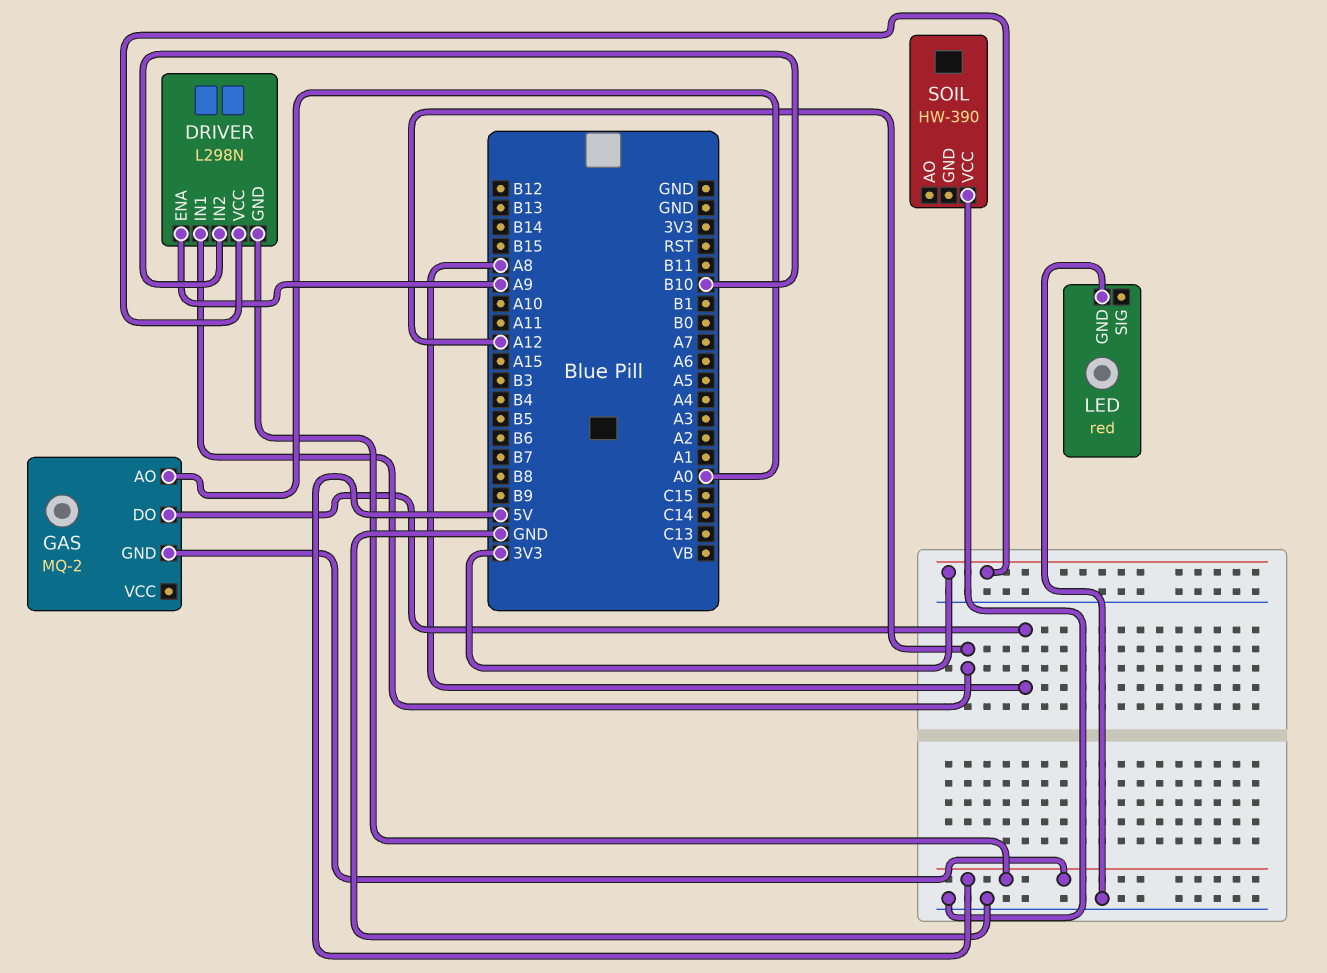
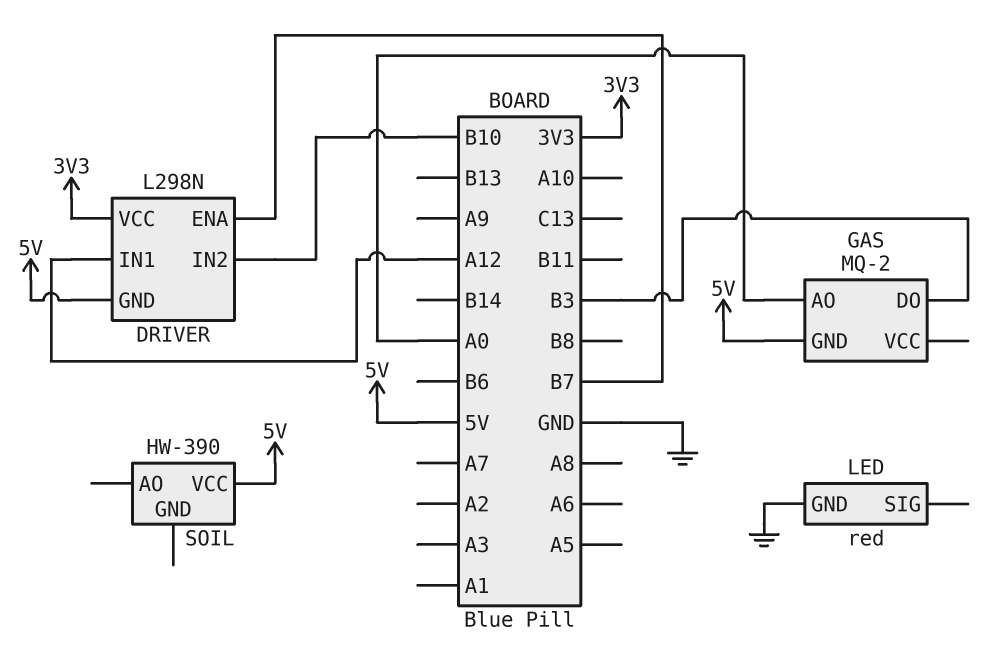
DRIVER pin ENA: A9 -> B7
GAS pin DO: A8 -> B3
SOIL pin VCC: GND -> 5V

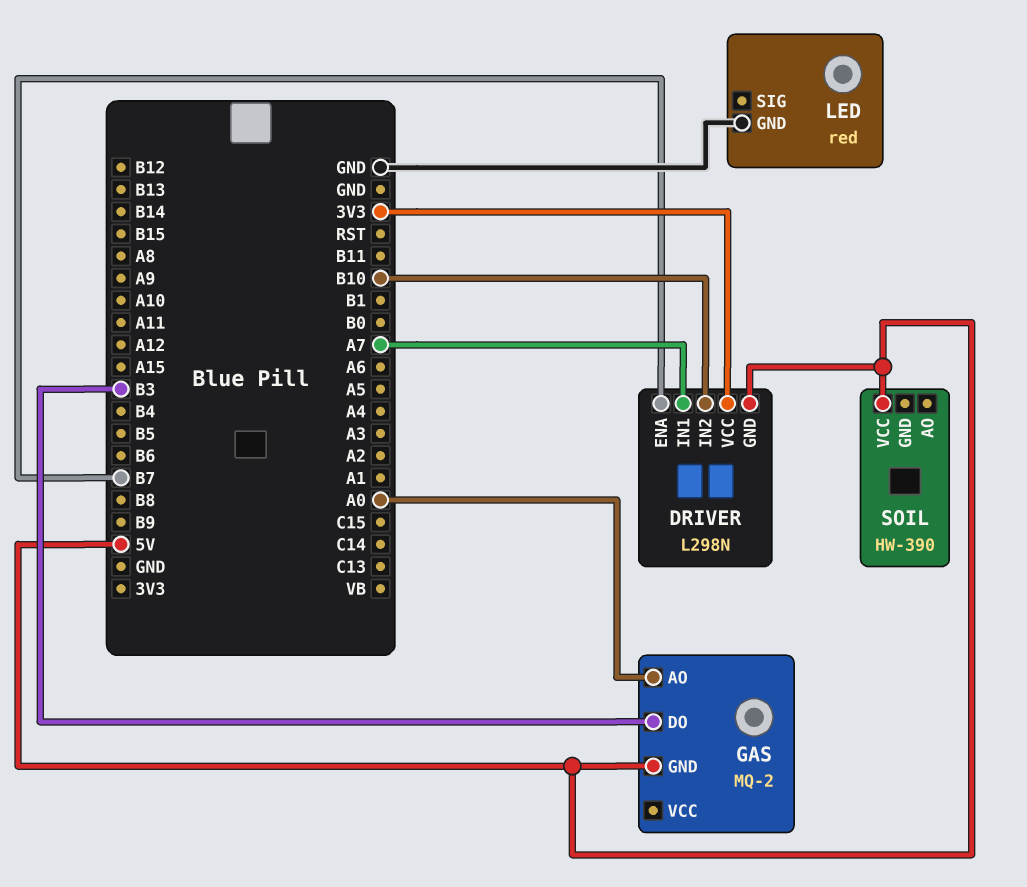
DRIVER pin IN1: A12 -> A7

